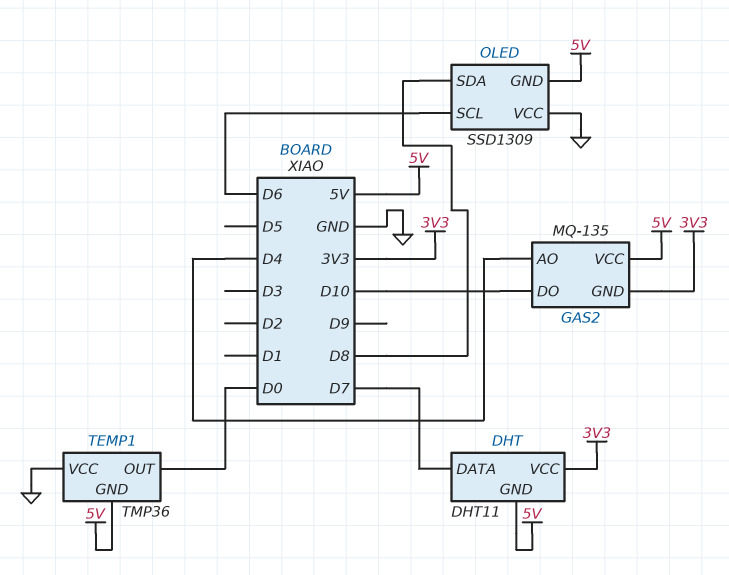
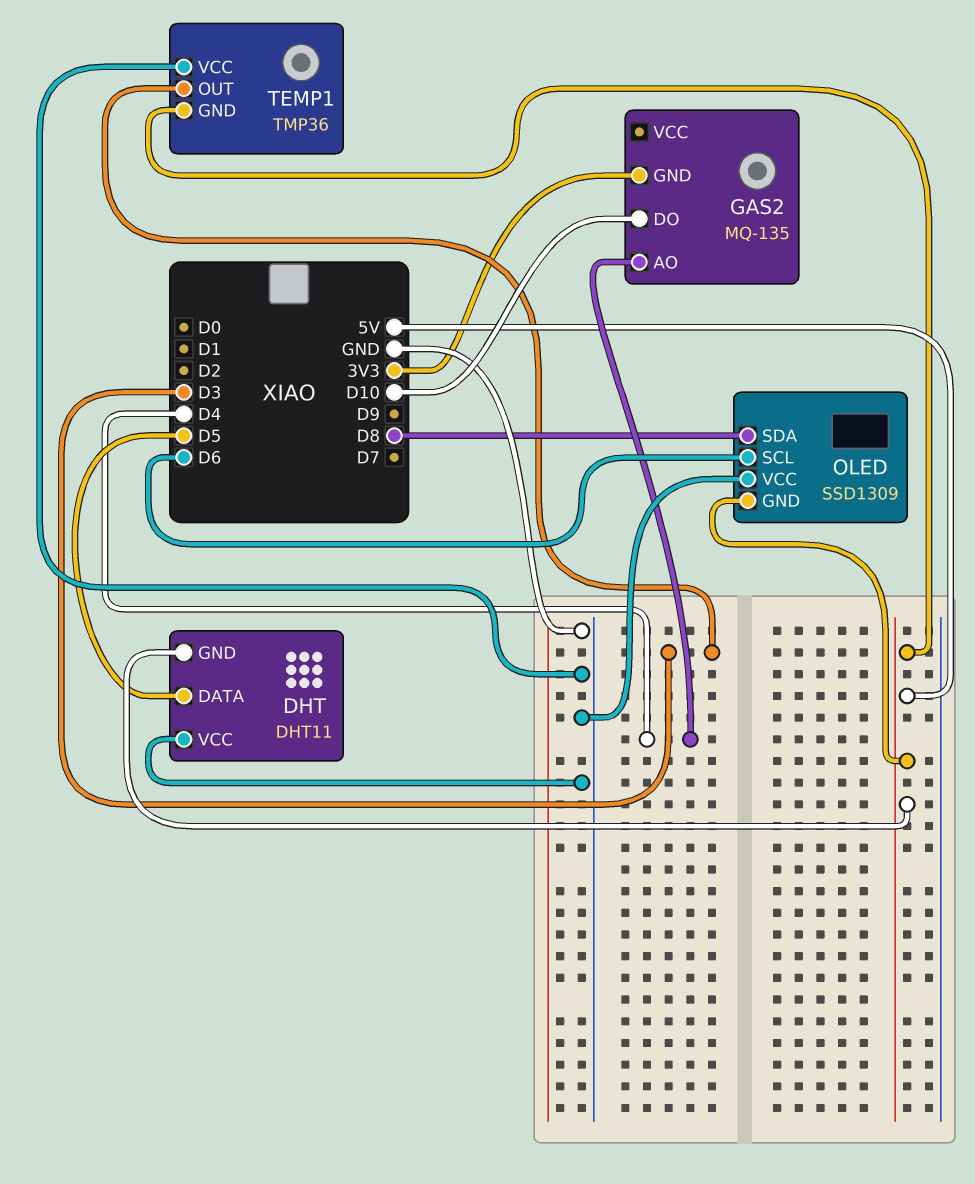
DHT pin DATA: D7 -> D5
DHT pin VCC: 3V3 -> GND
GAS2 pin VCC: 5V -> none
TEMP1 pin OUT: D0 -> D3

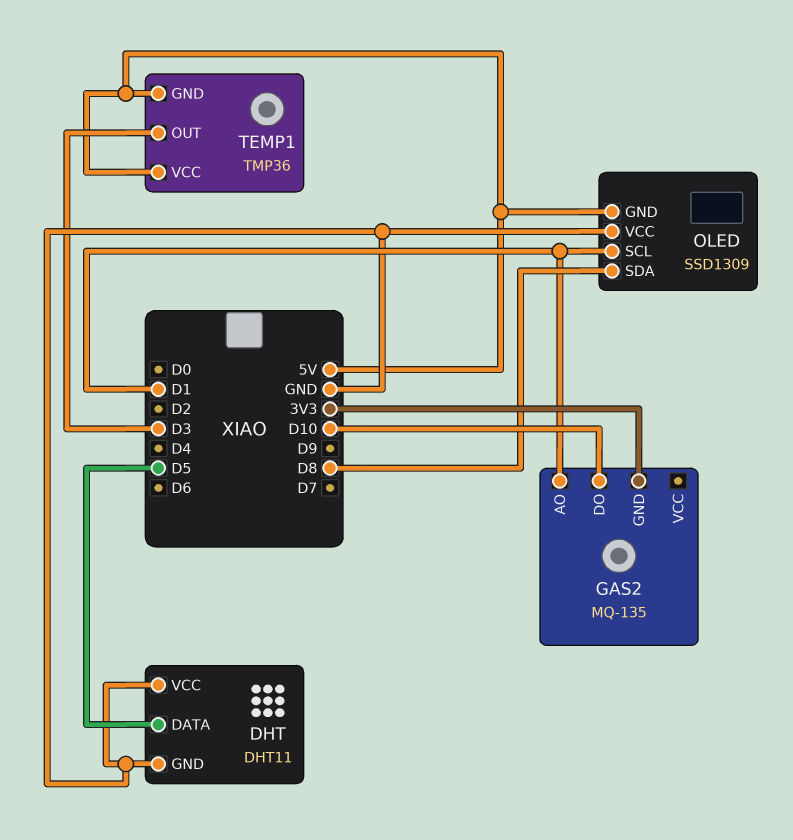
DHT pin GND: 5V -> GND
GAS2 pin AO: D4 -> D1
OLED pin SCL: D6 -> D1
TEMP1 pin VCC: GND -> 5V

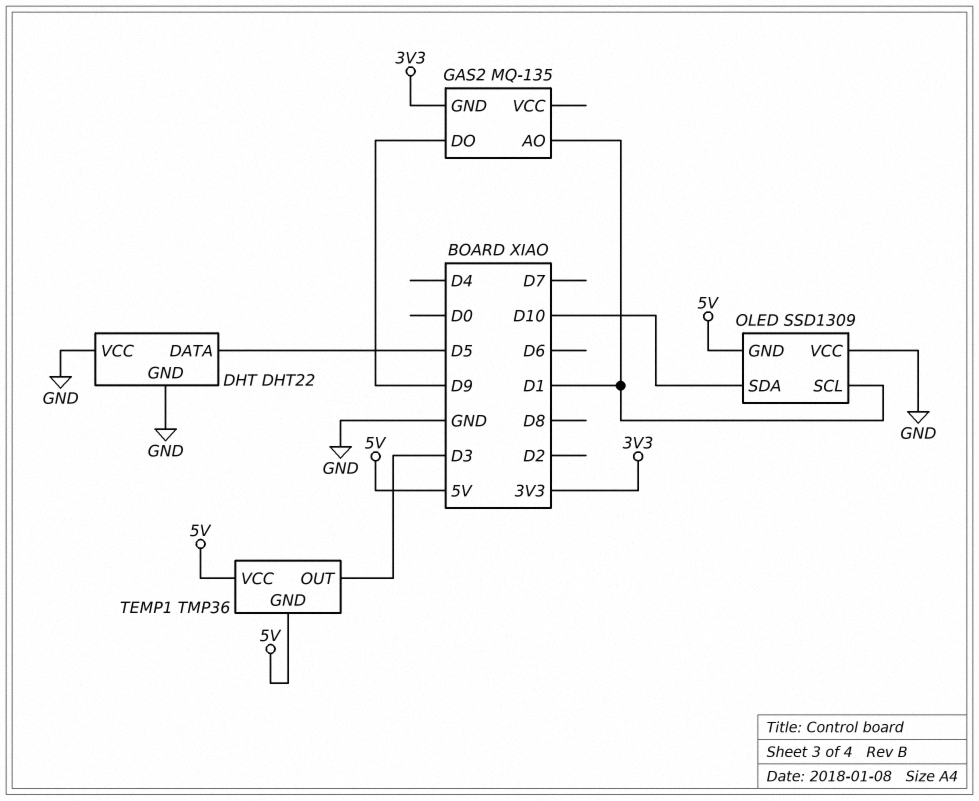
DHT: DHT11 -> DHT22
GAS2 pin DO: D10 -> D9
OLED pin SDA: D8 -> D10

